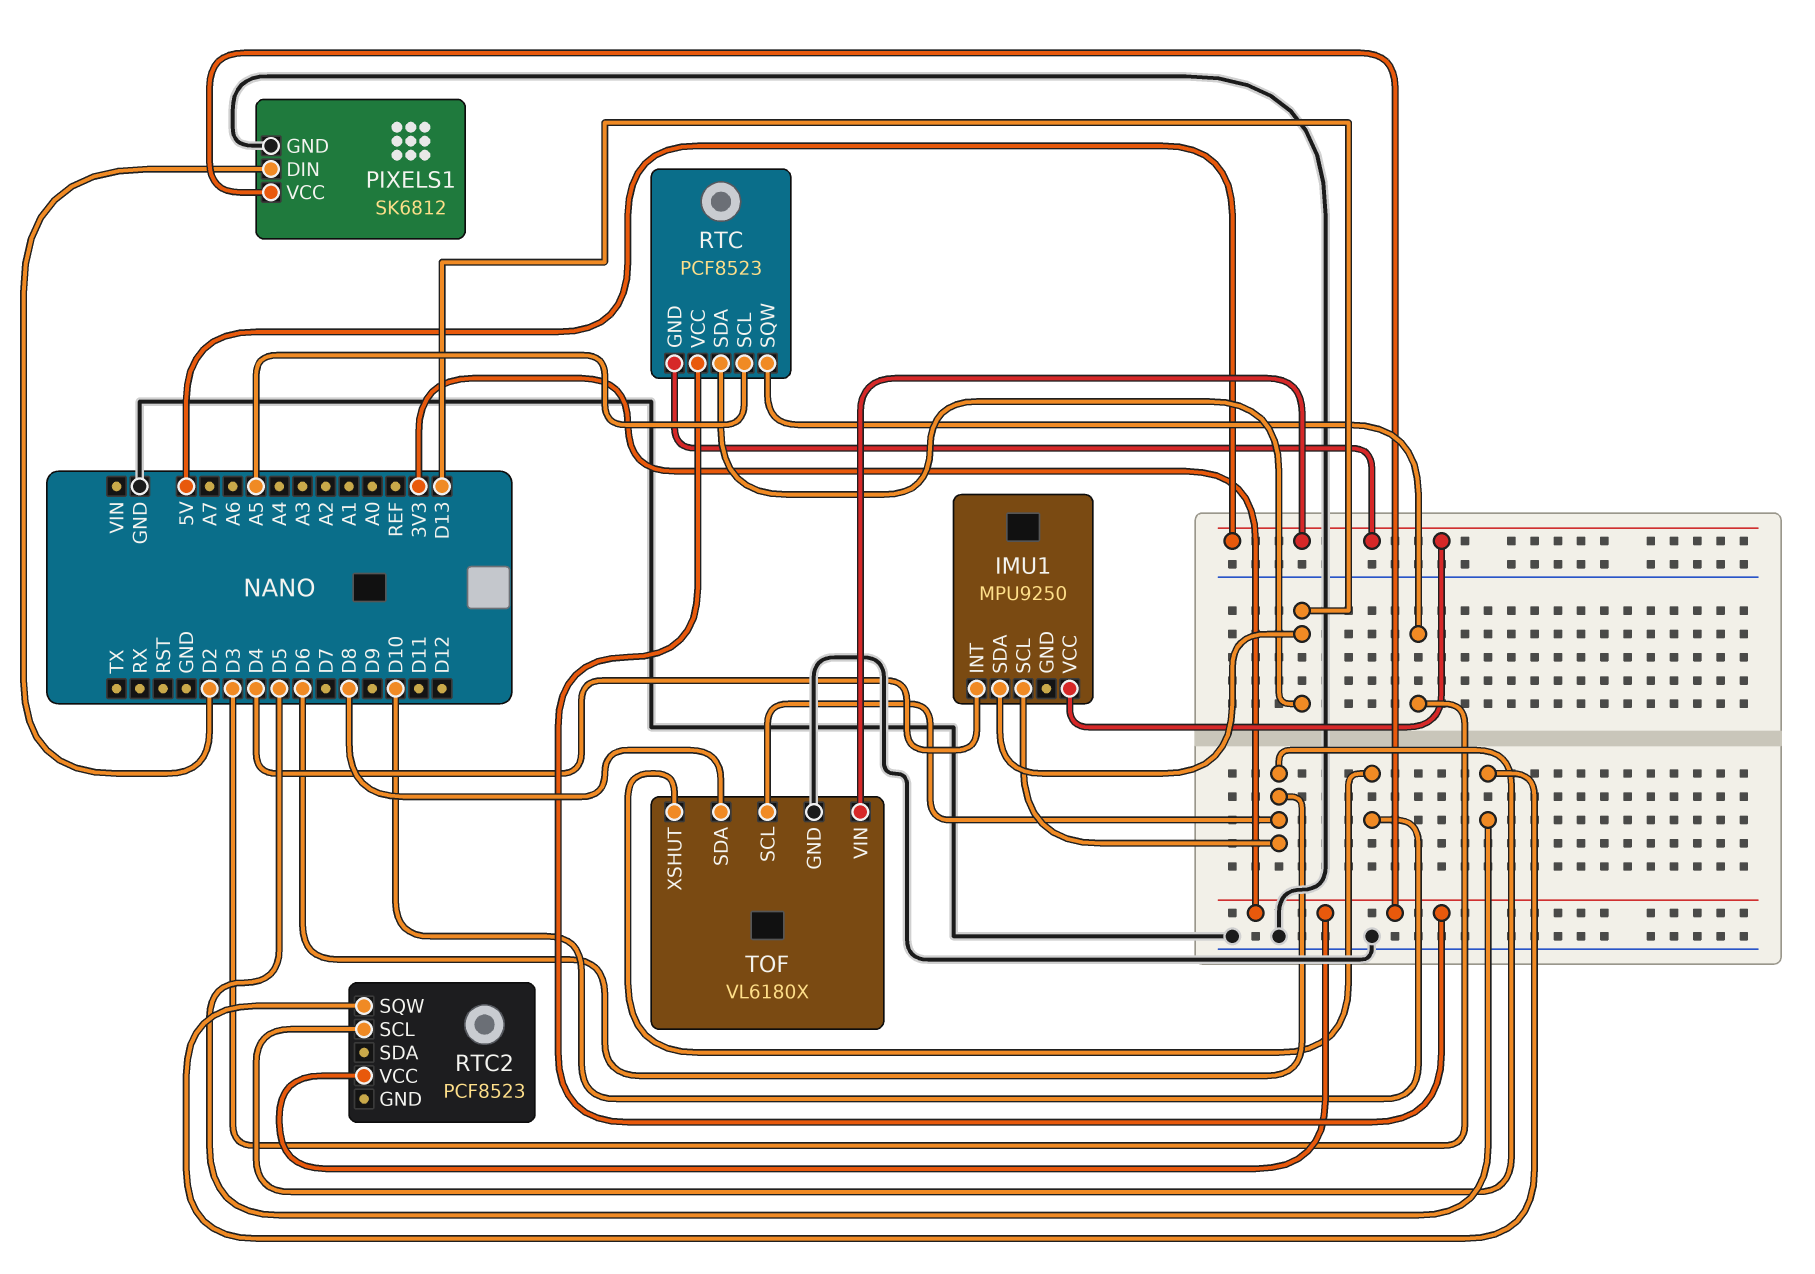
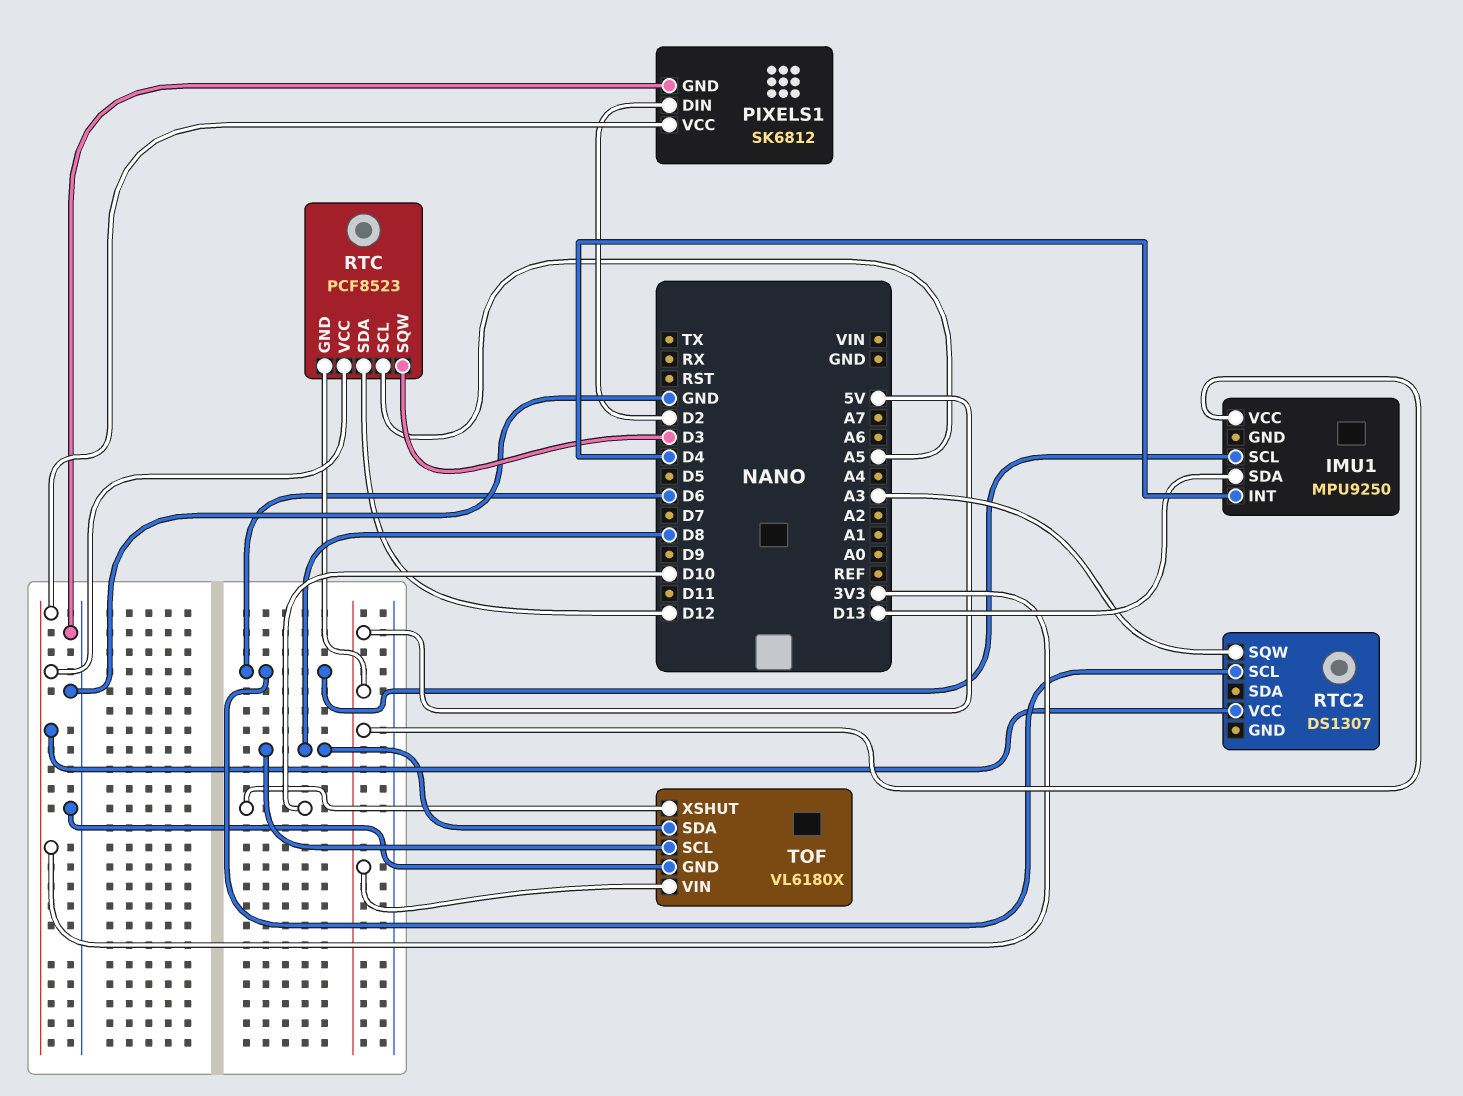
RTC pin SDA: D13 -> D12
RTC2: PCF8523 -> DS1307
RTC2 pin SQW: D5 -> A3
TOF pin SCL: D6 -> D8

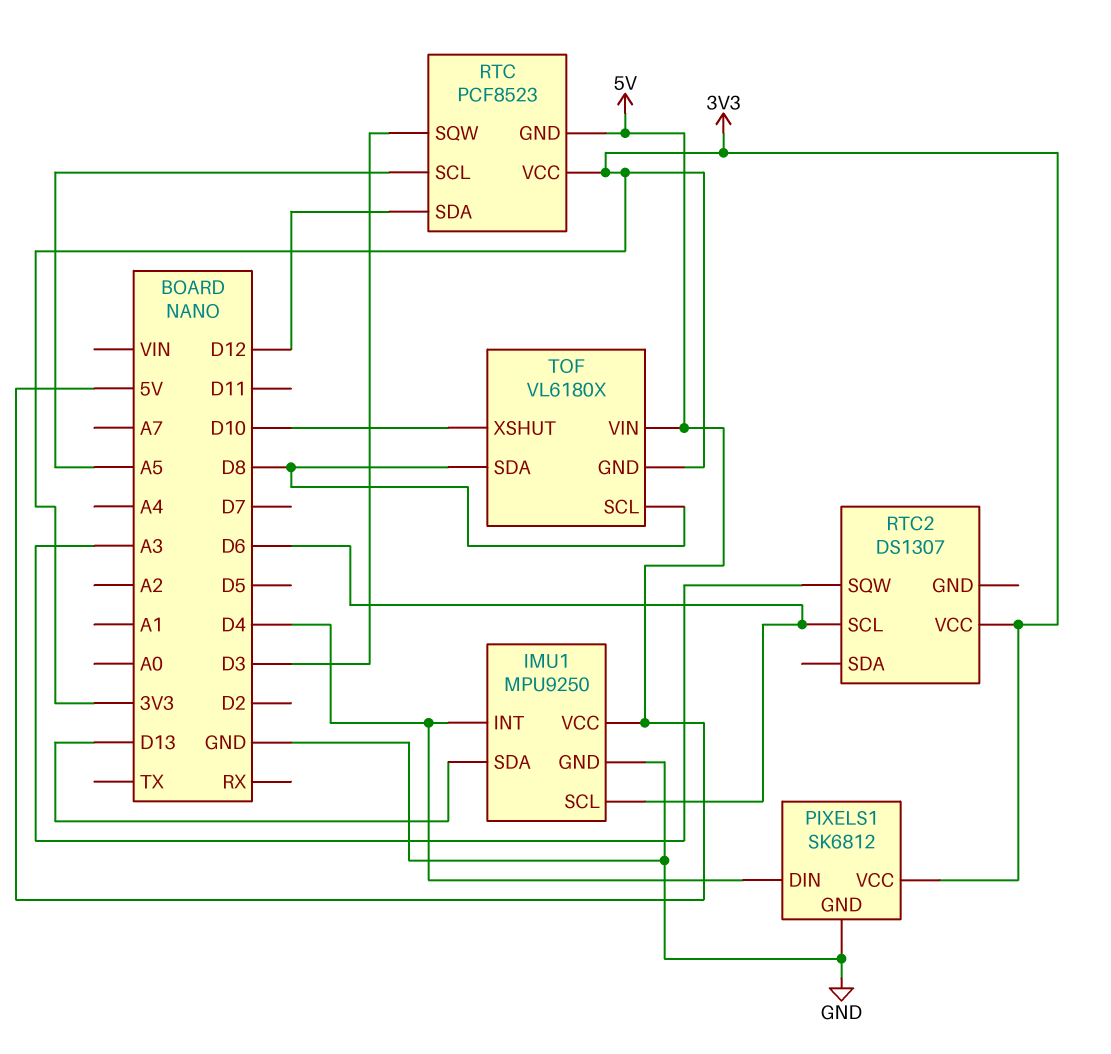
IMU1 pin GND: none -> GND
PIXELS1 pin DIN: D2 -> D4
TOF pin GND: GND -> 3V3

